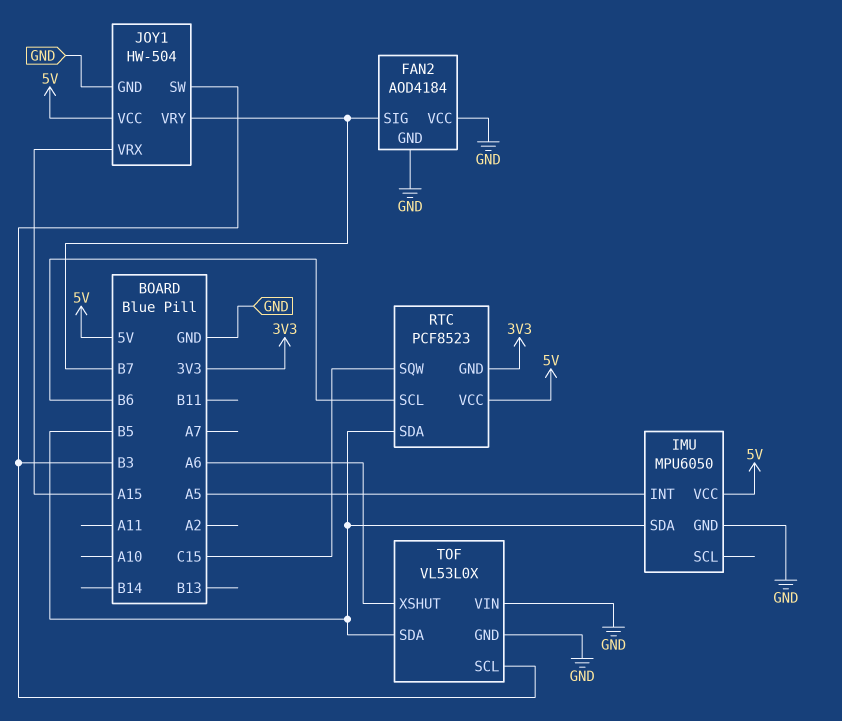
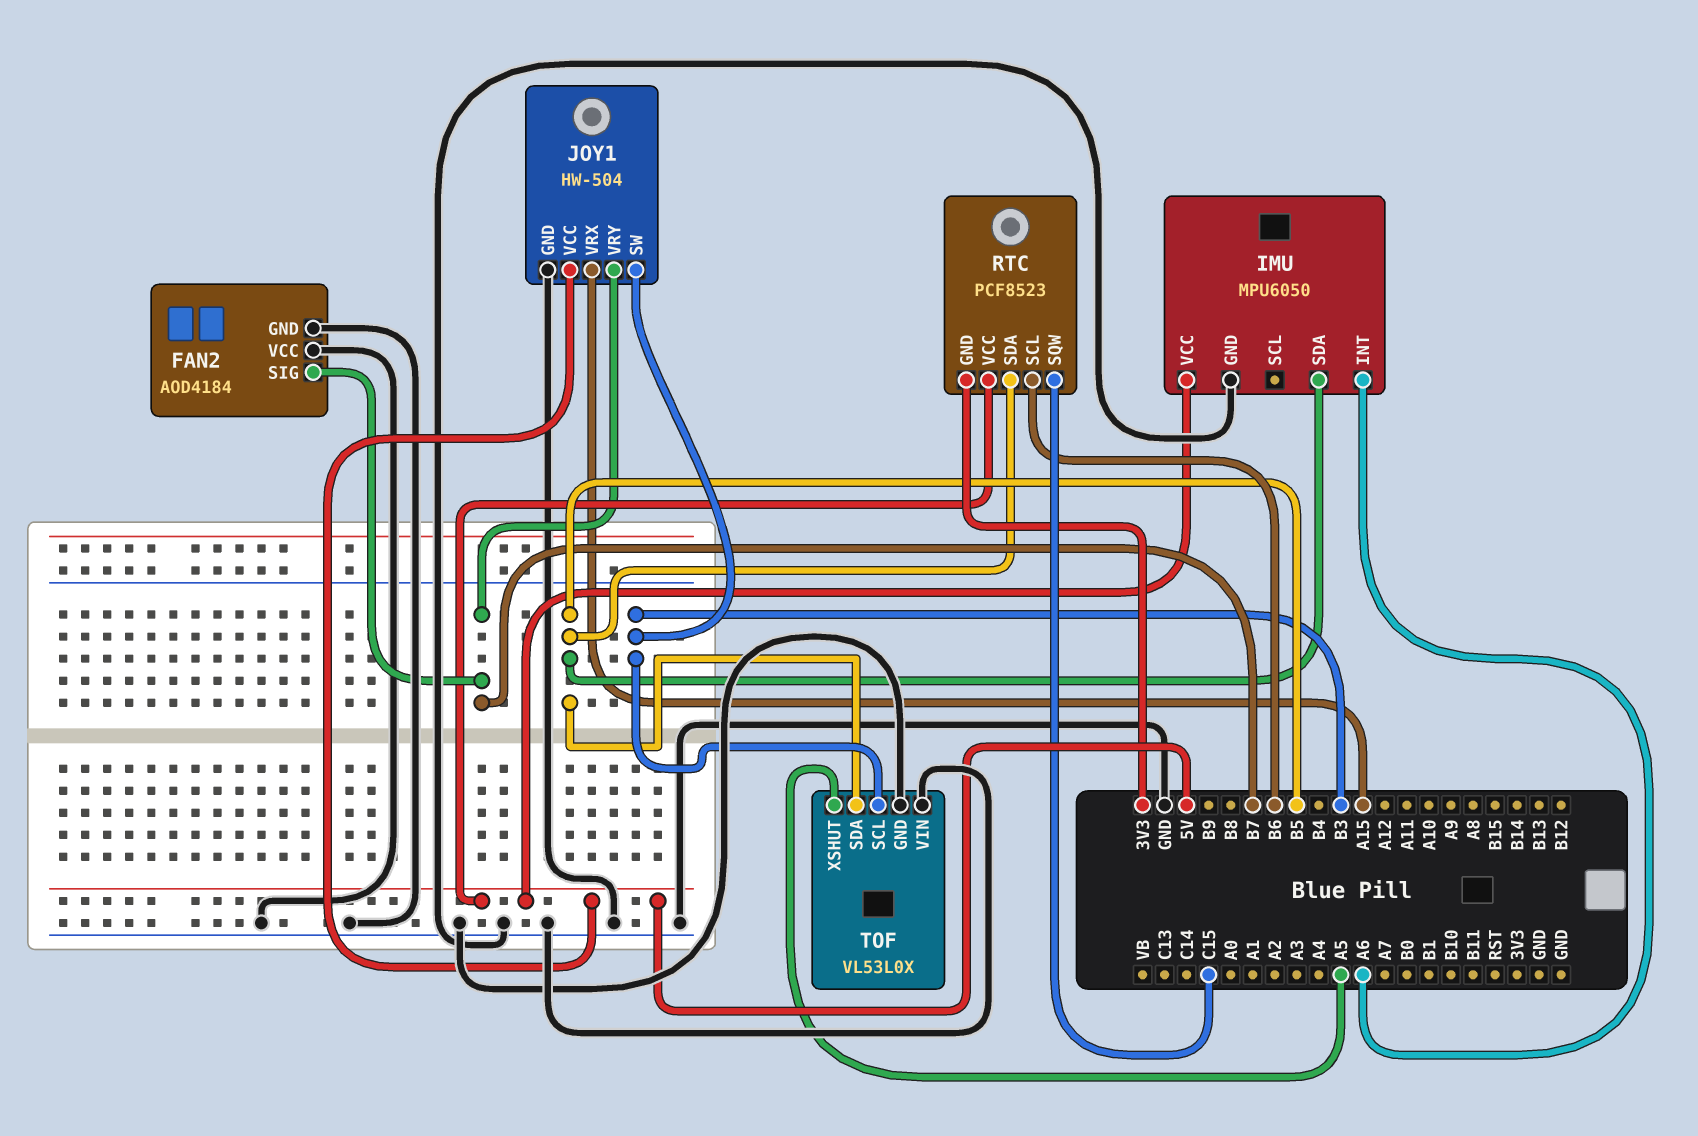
IMU pin INT: A5 -> A6
TOF pin XSHUT: A6 -> A5

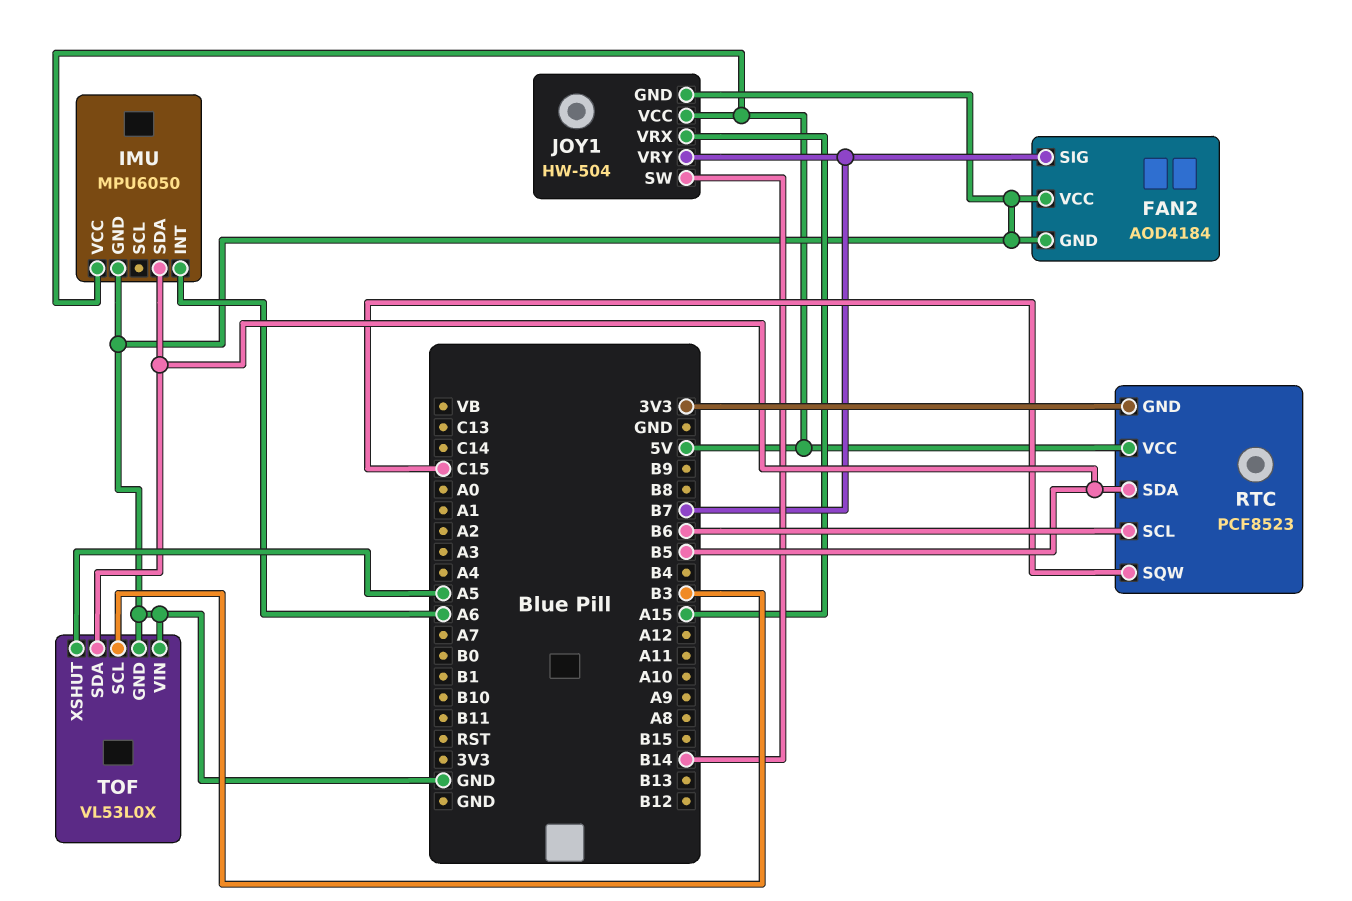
JOY1 pin SW: B3 -> B14

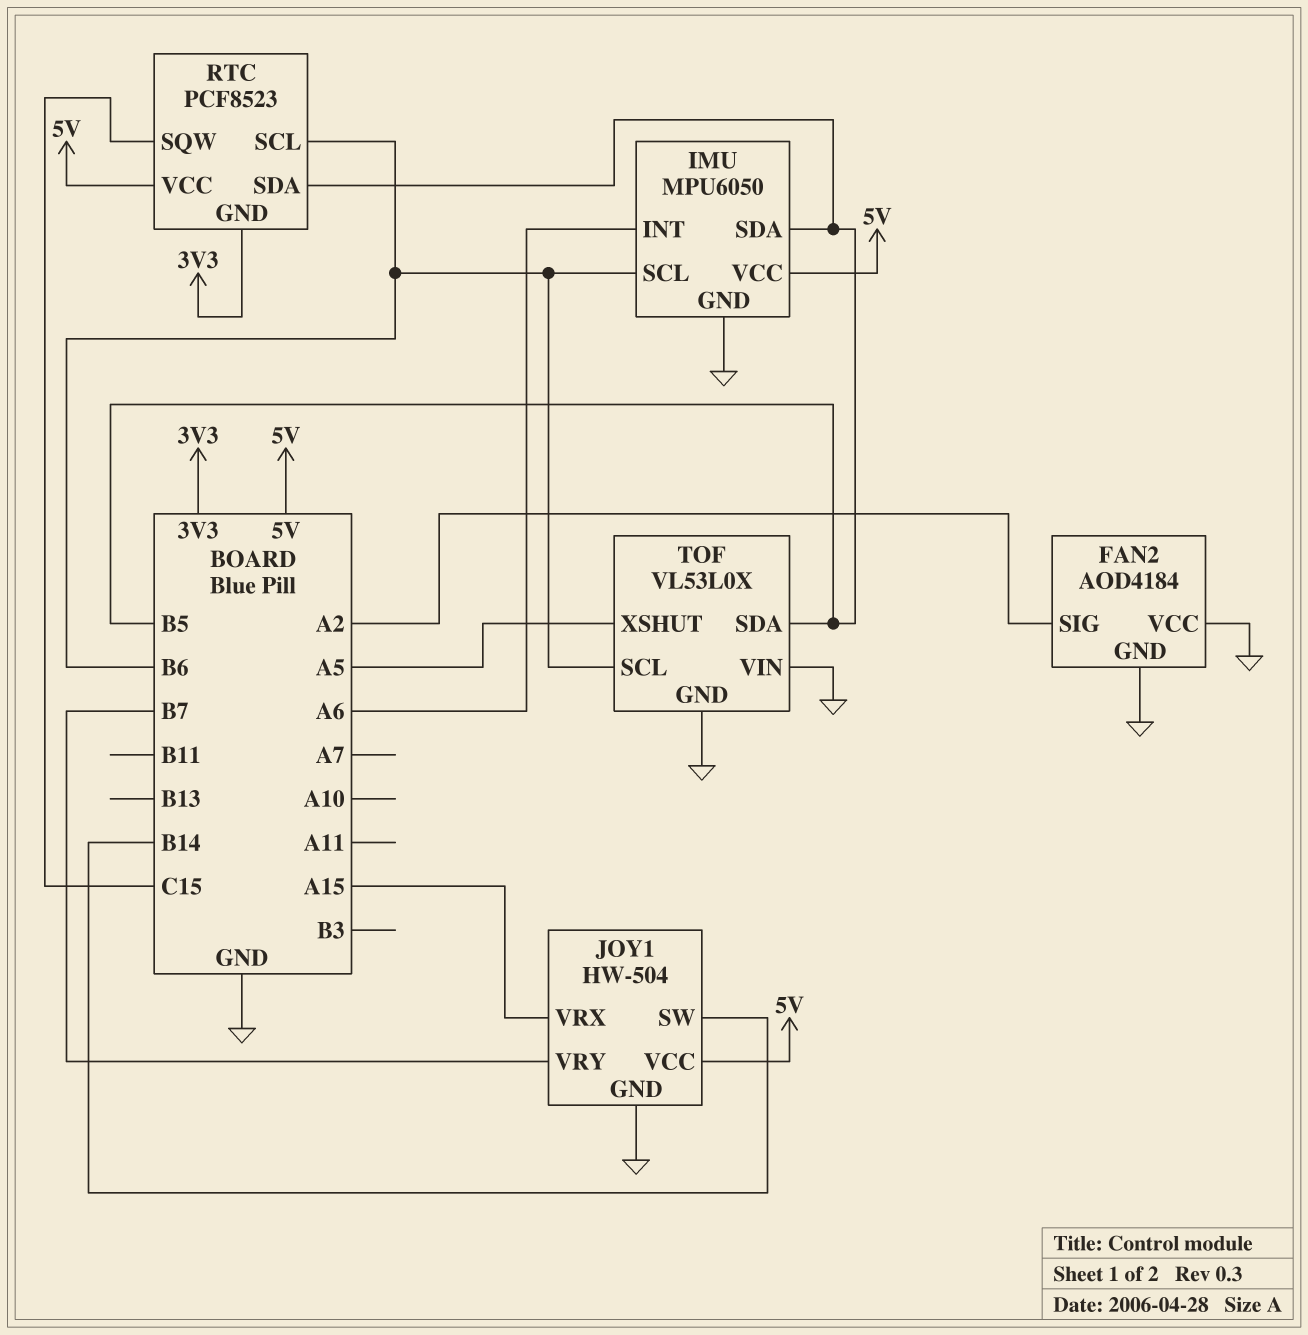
FAN2 pin SIG: B7 -> A2
IMU pin SCL: none -> B6
TOF pin SCL: B3 -> B6

